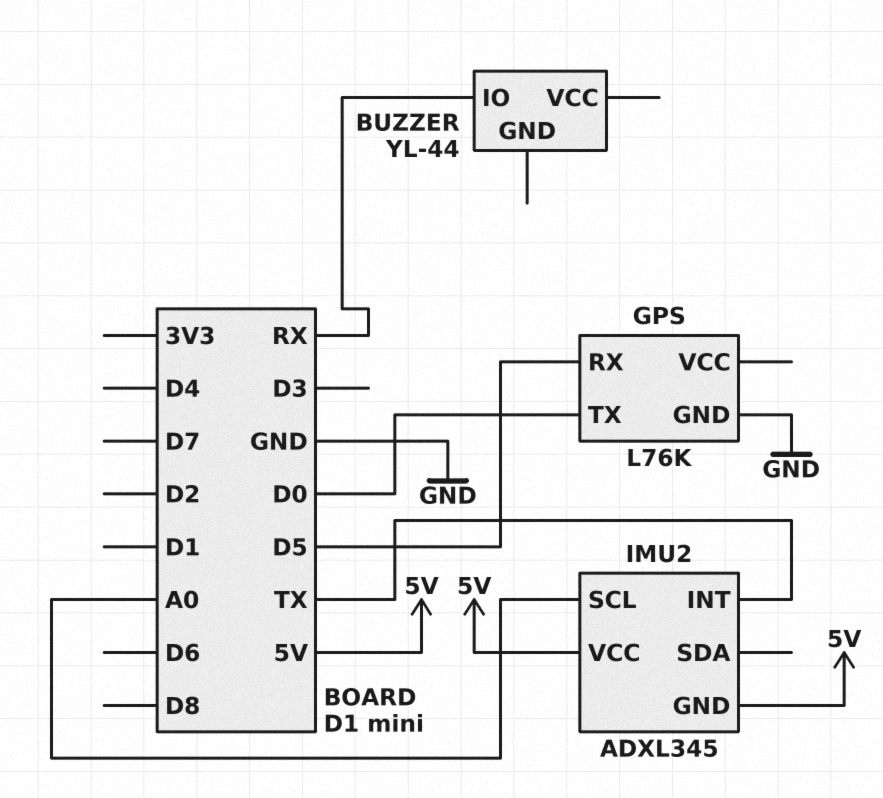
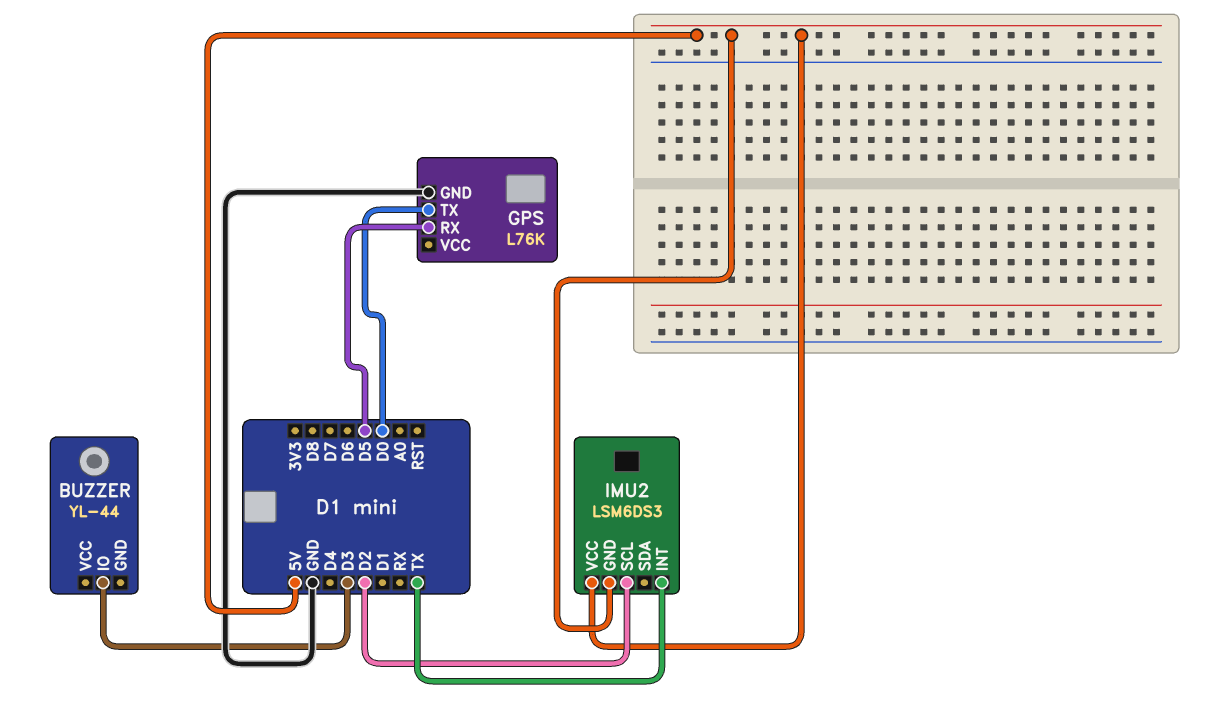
BUZZER pin IO: RX -> D3
IMU2: ADXL345 -> LSM6DS3
IMU2 pin SCL: A0 -> D2

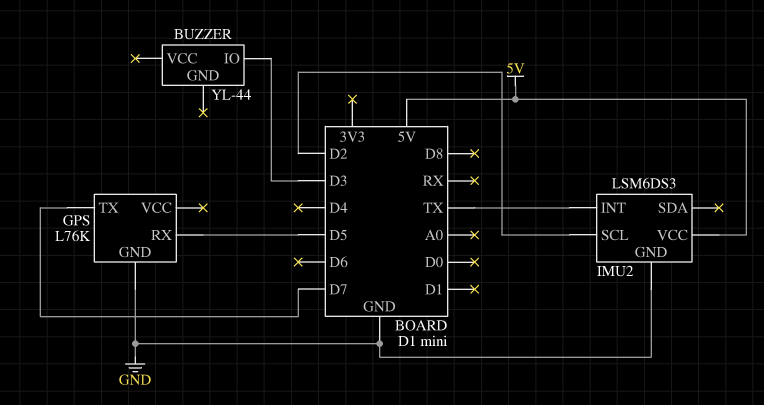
GPS pin TX: D0 -> D7
IMU2 pin GND: 5V -> GND

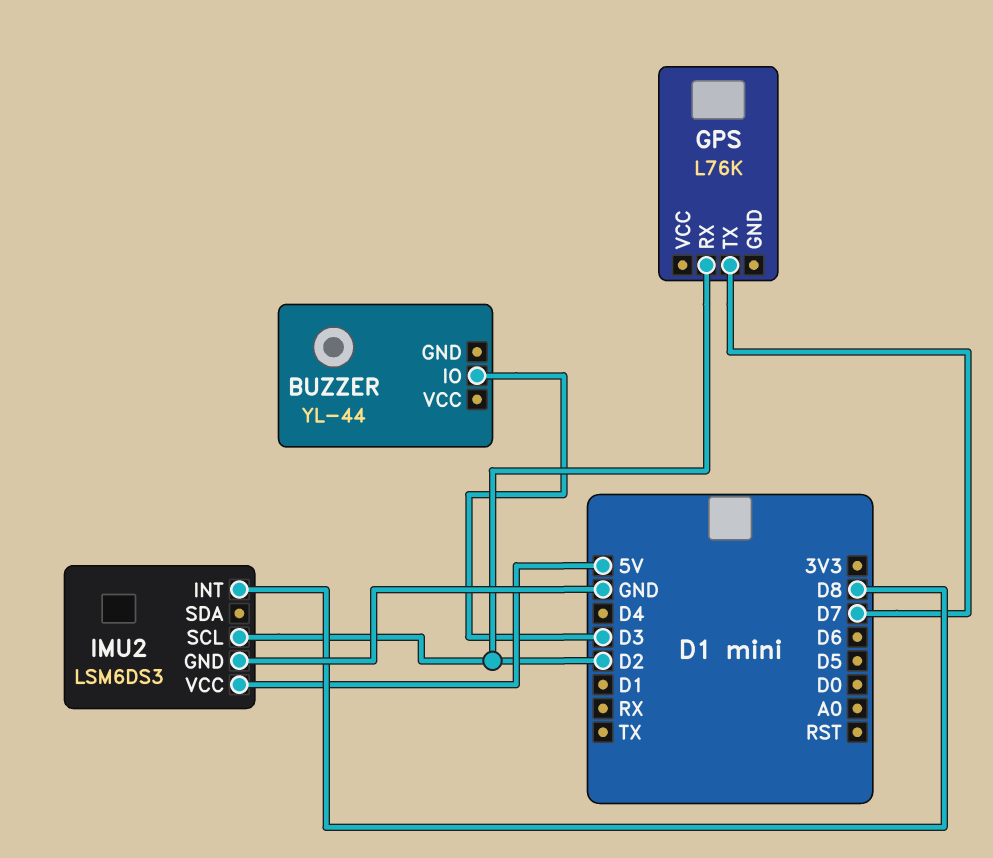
GPS pin GND: GND -> none
GPS pin RX: D5 -> D2
IMU2 pin INT: TX -> D8

